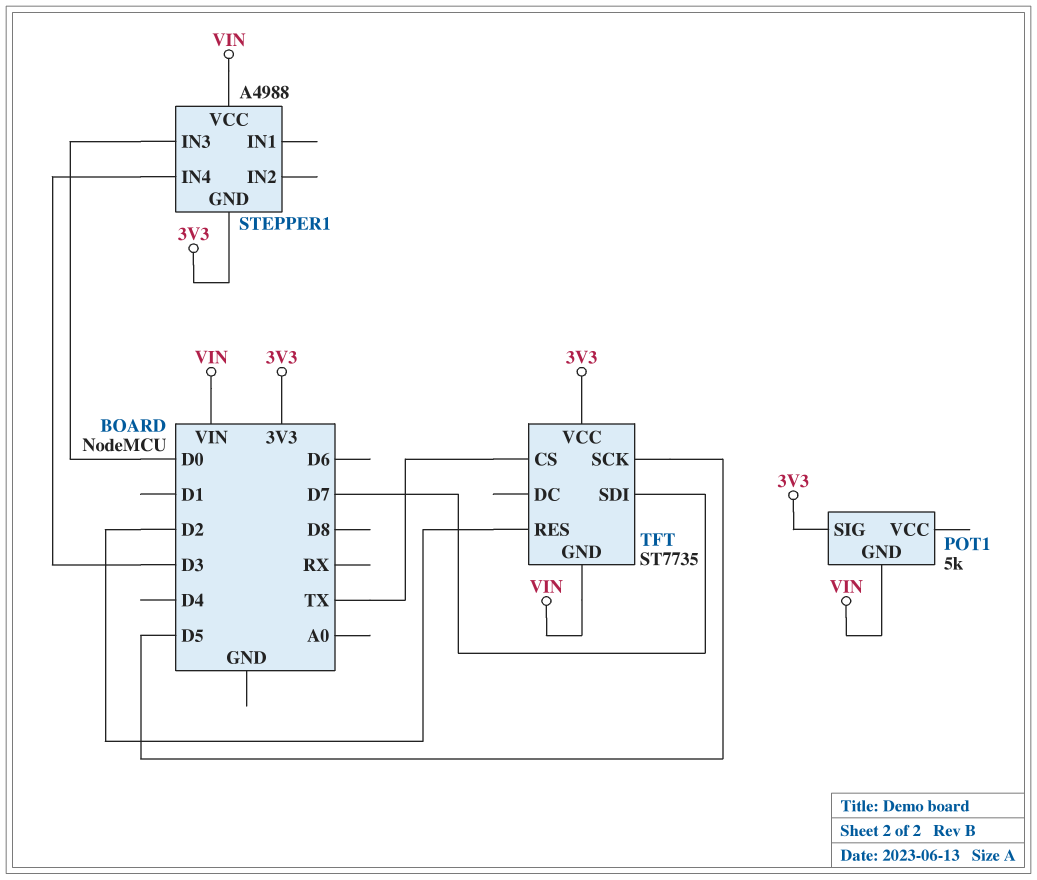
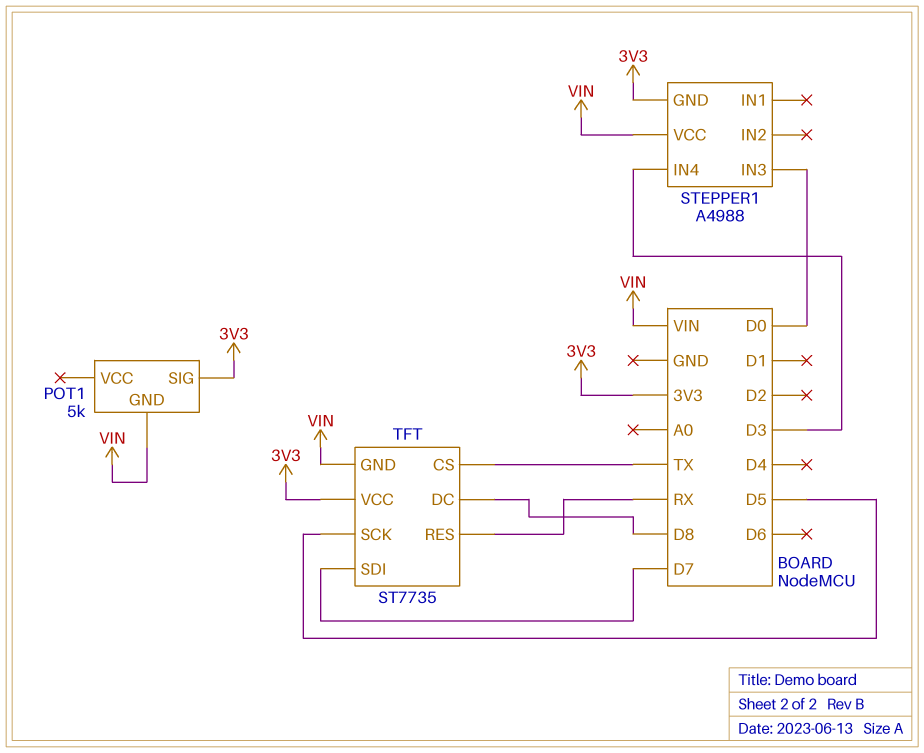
TFT pin DC: none -> D8
TFT pin RES: D2 -> RX

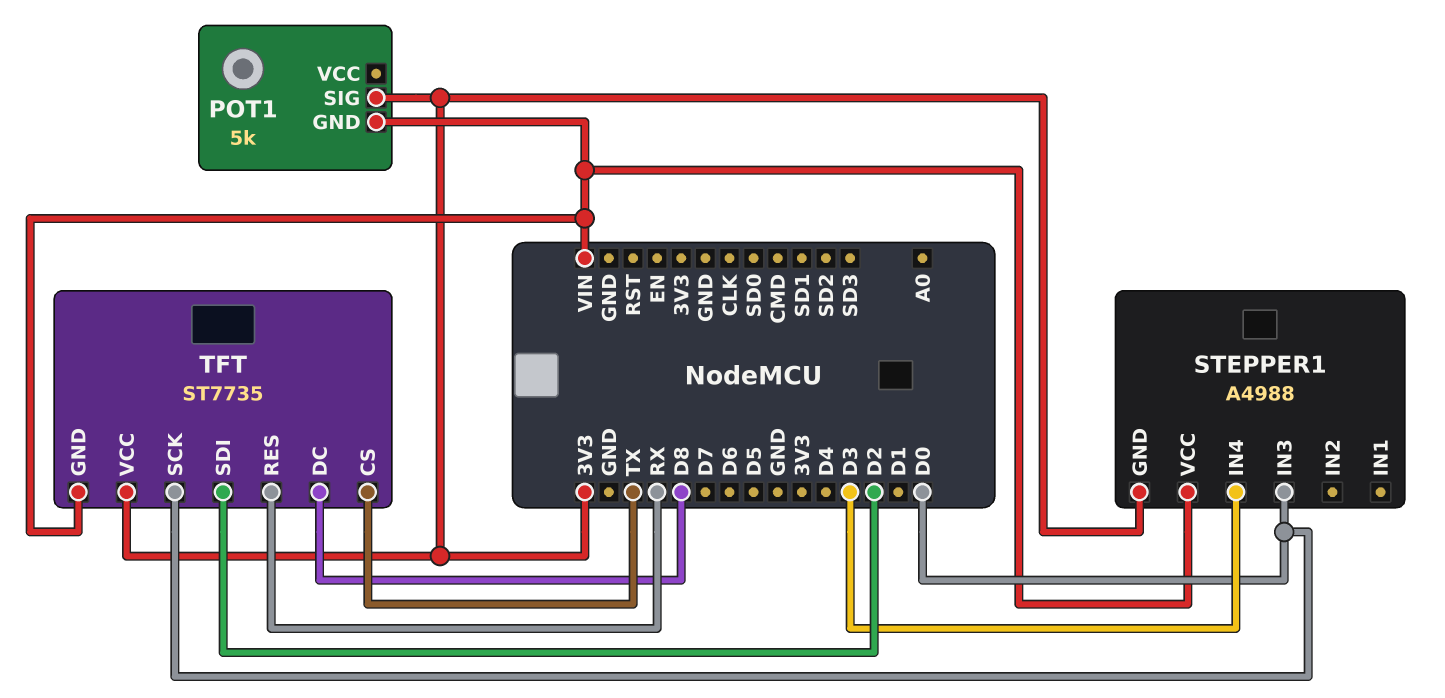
TFT pin SCK: D5 -> D0
TFT pin SDI: D7 -> D2

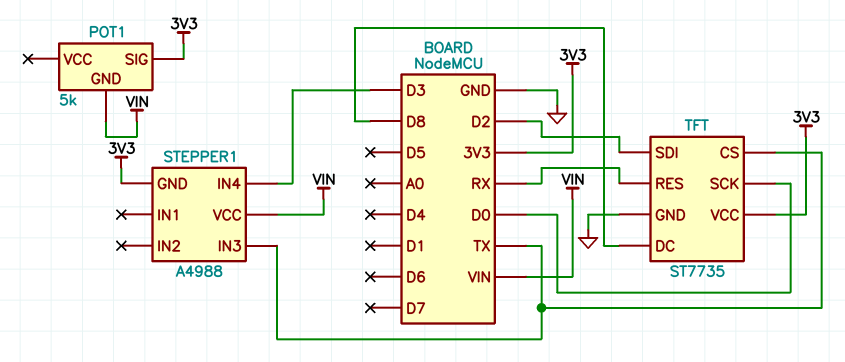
STEPPER1 pin IN3: D0 -> TX
TFT pin GND: VIN -> GND

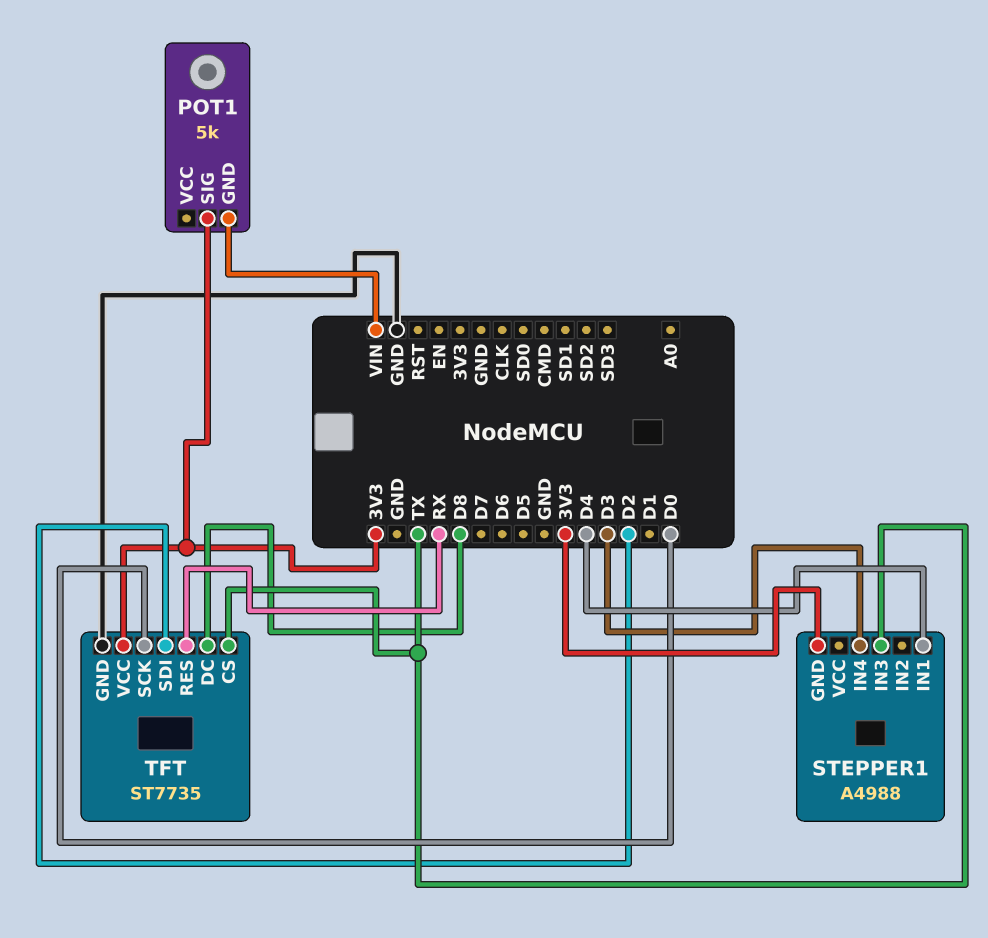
STEPPER1 pin IN1: none -> D4
STEPPER1 pin VCC: VIN -> none

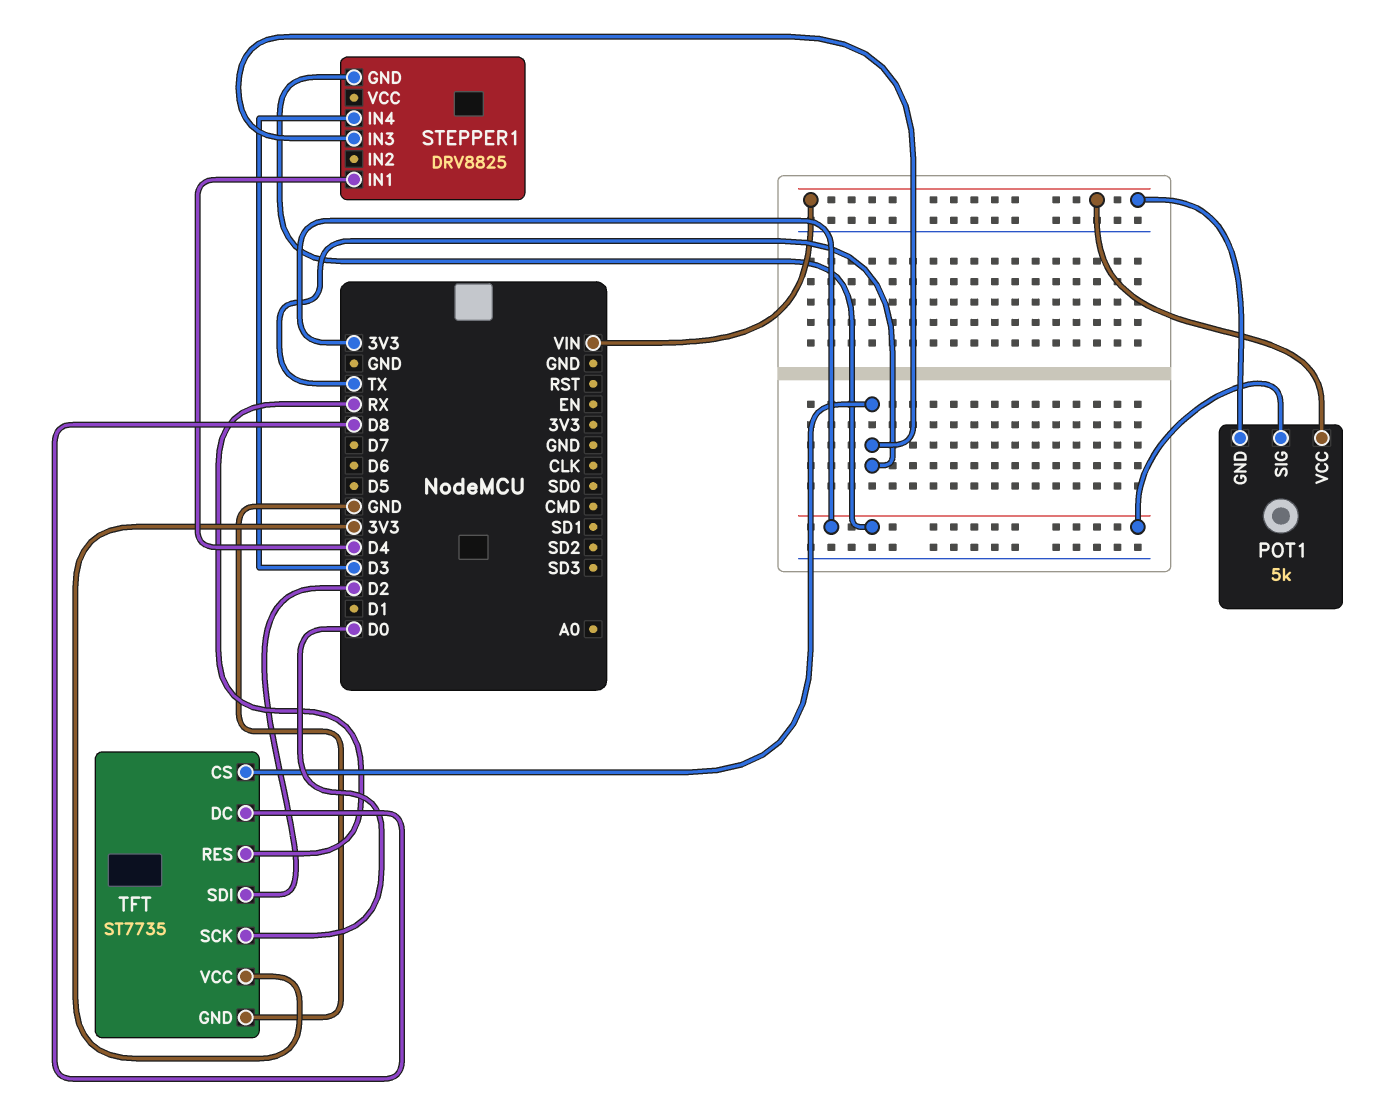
POT1 pin VCC: none -> VIN
STEPPER1: A4988 -> DRV8825

